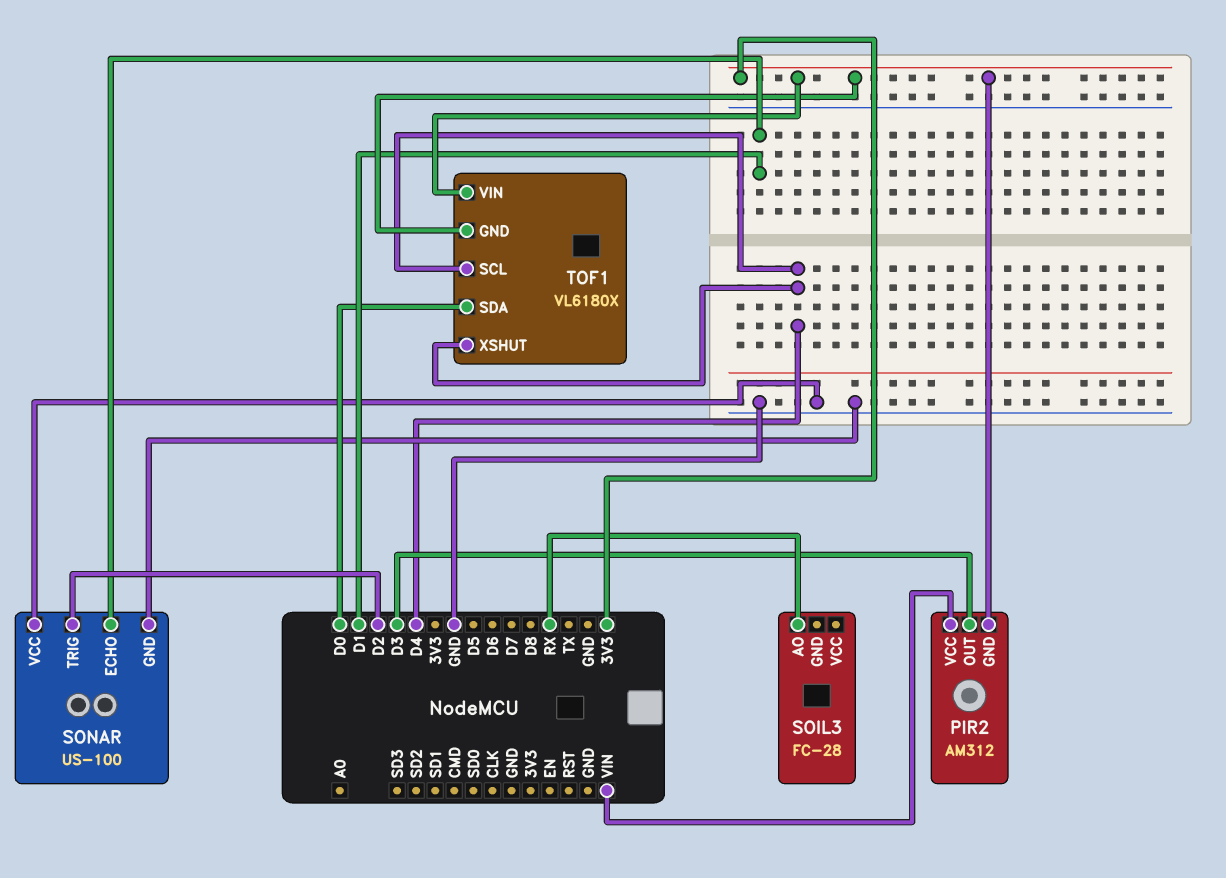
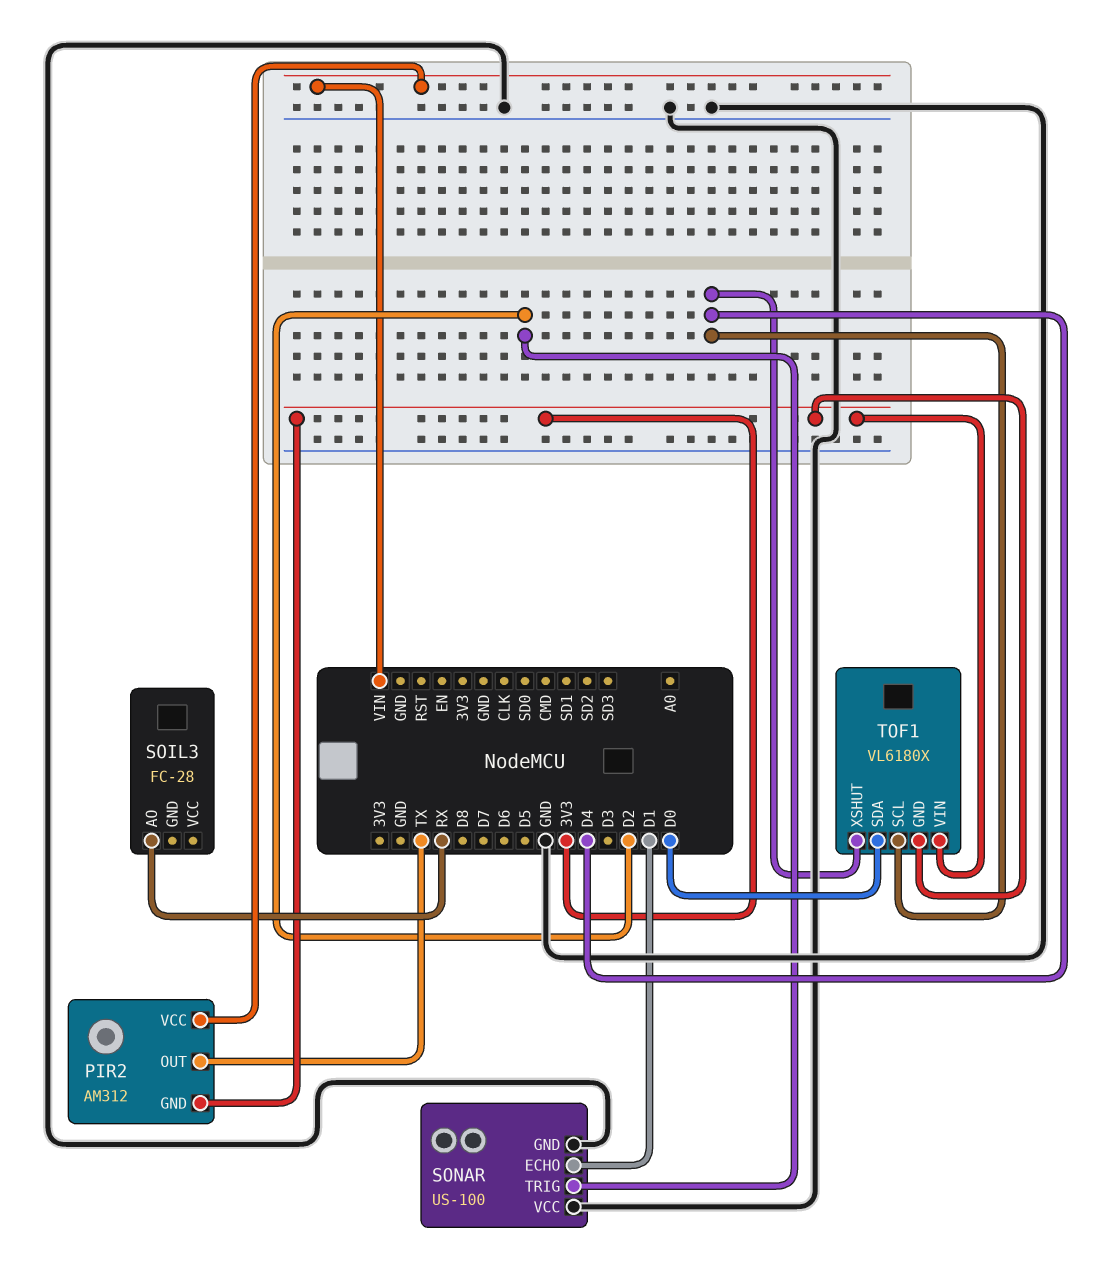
PIR2 pin OUT: D3 -> TX

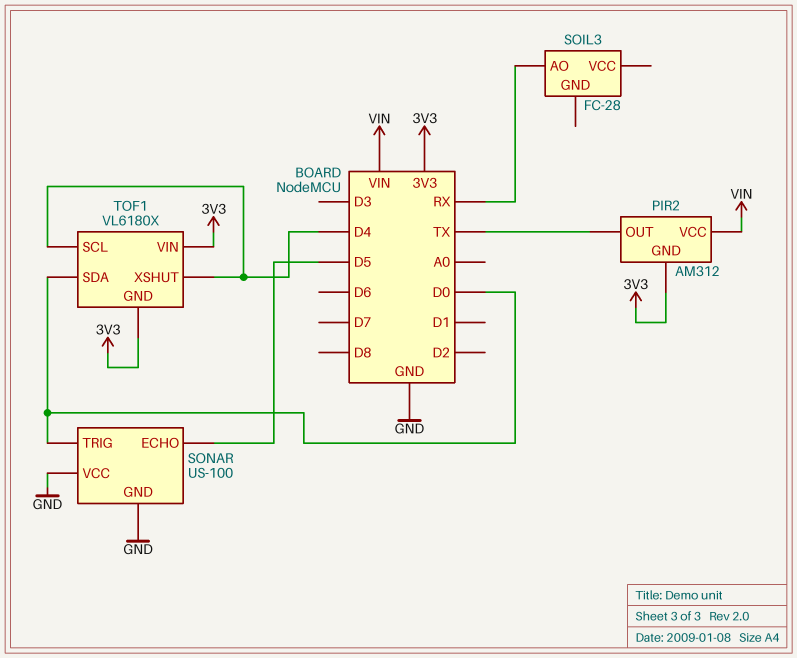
SONAR pin ECHO: D1 -> D5
SONAR pin TRIG: D2 -> D0

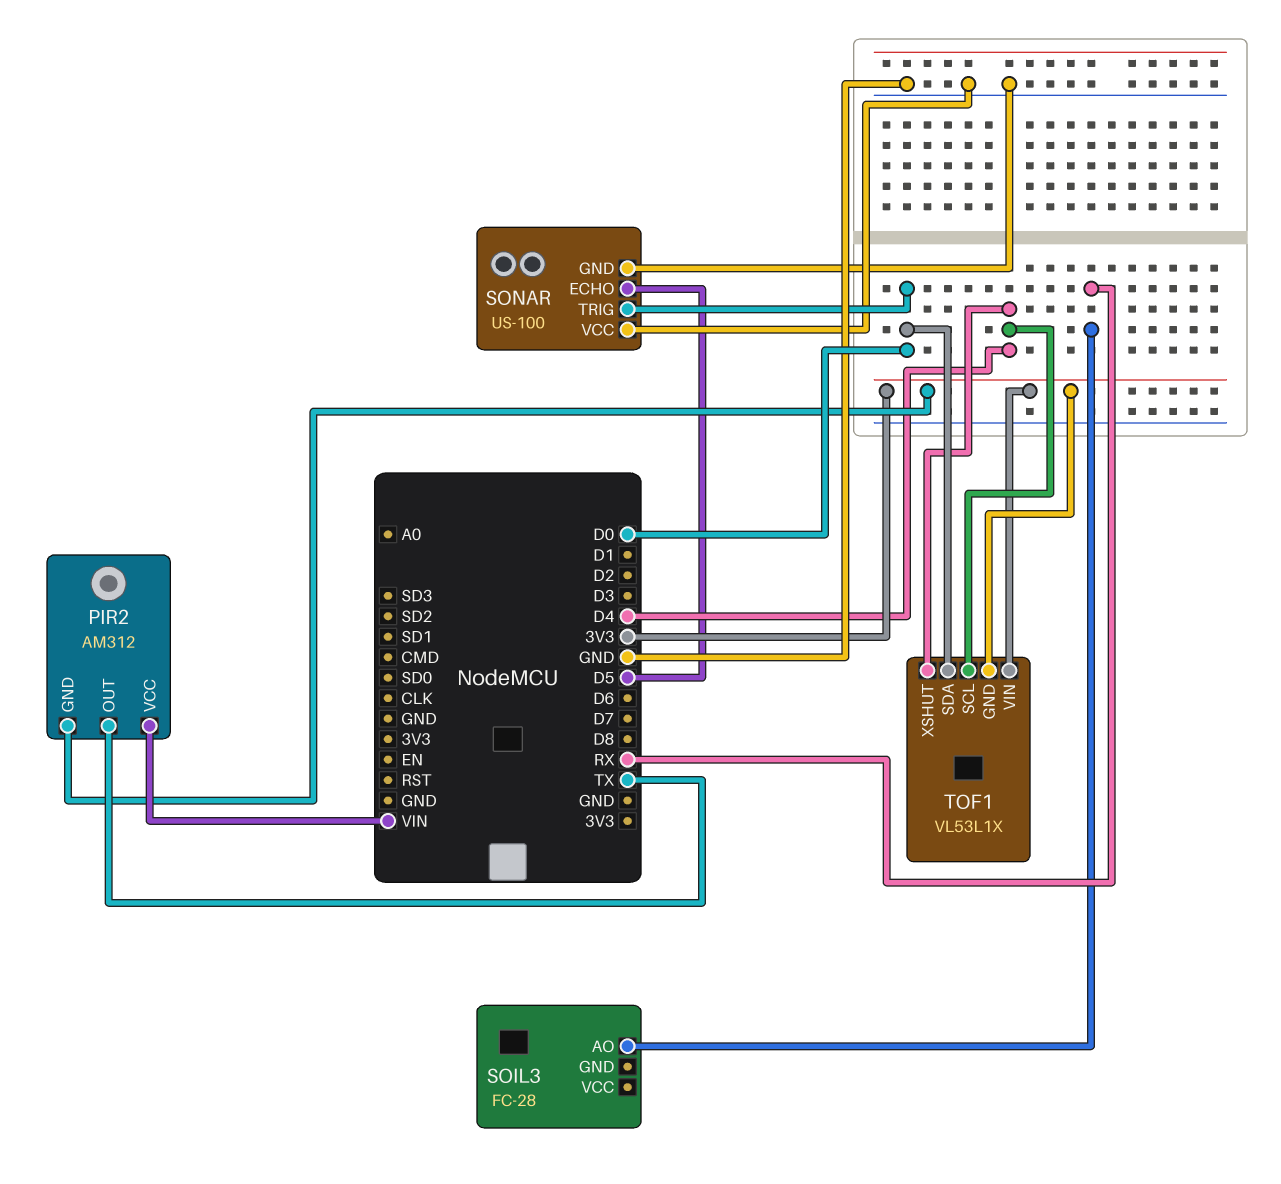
TOF1: VL6180X -> VL53L1X

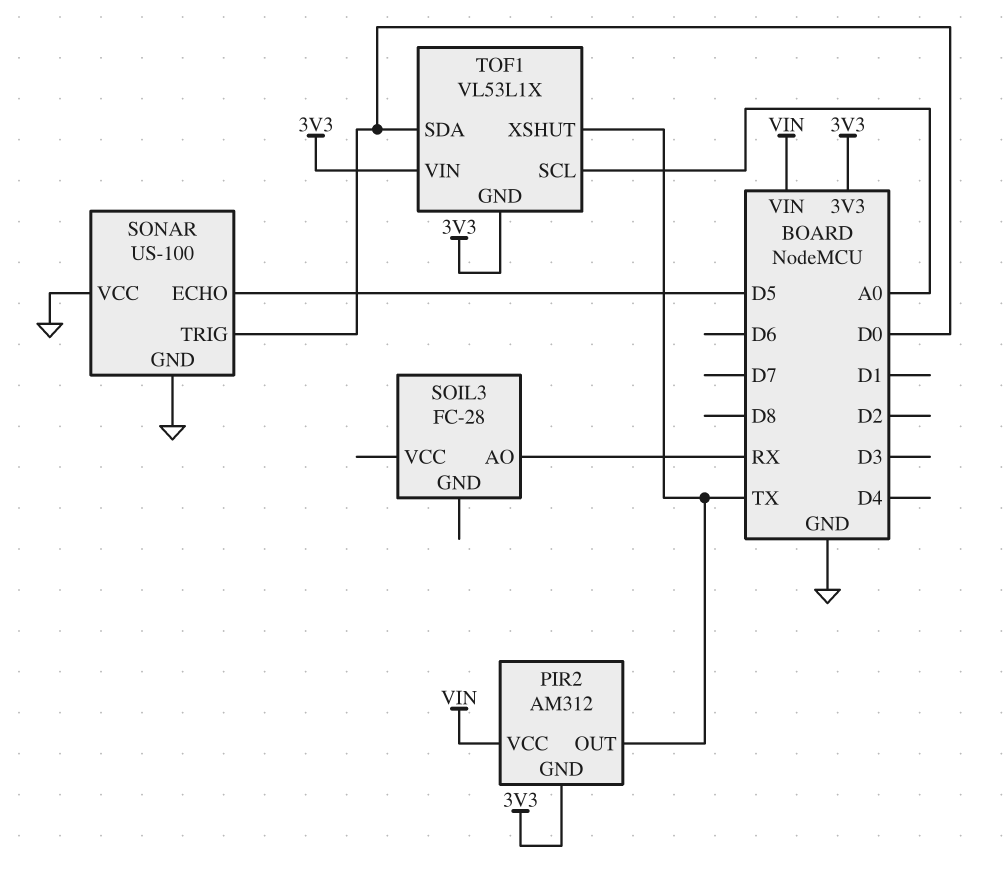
TOF1 pin SCL: D4 -> A0
TOF1 pin XSHUT: D4 -> TX

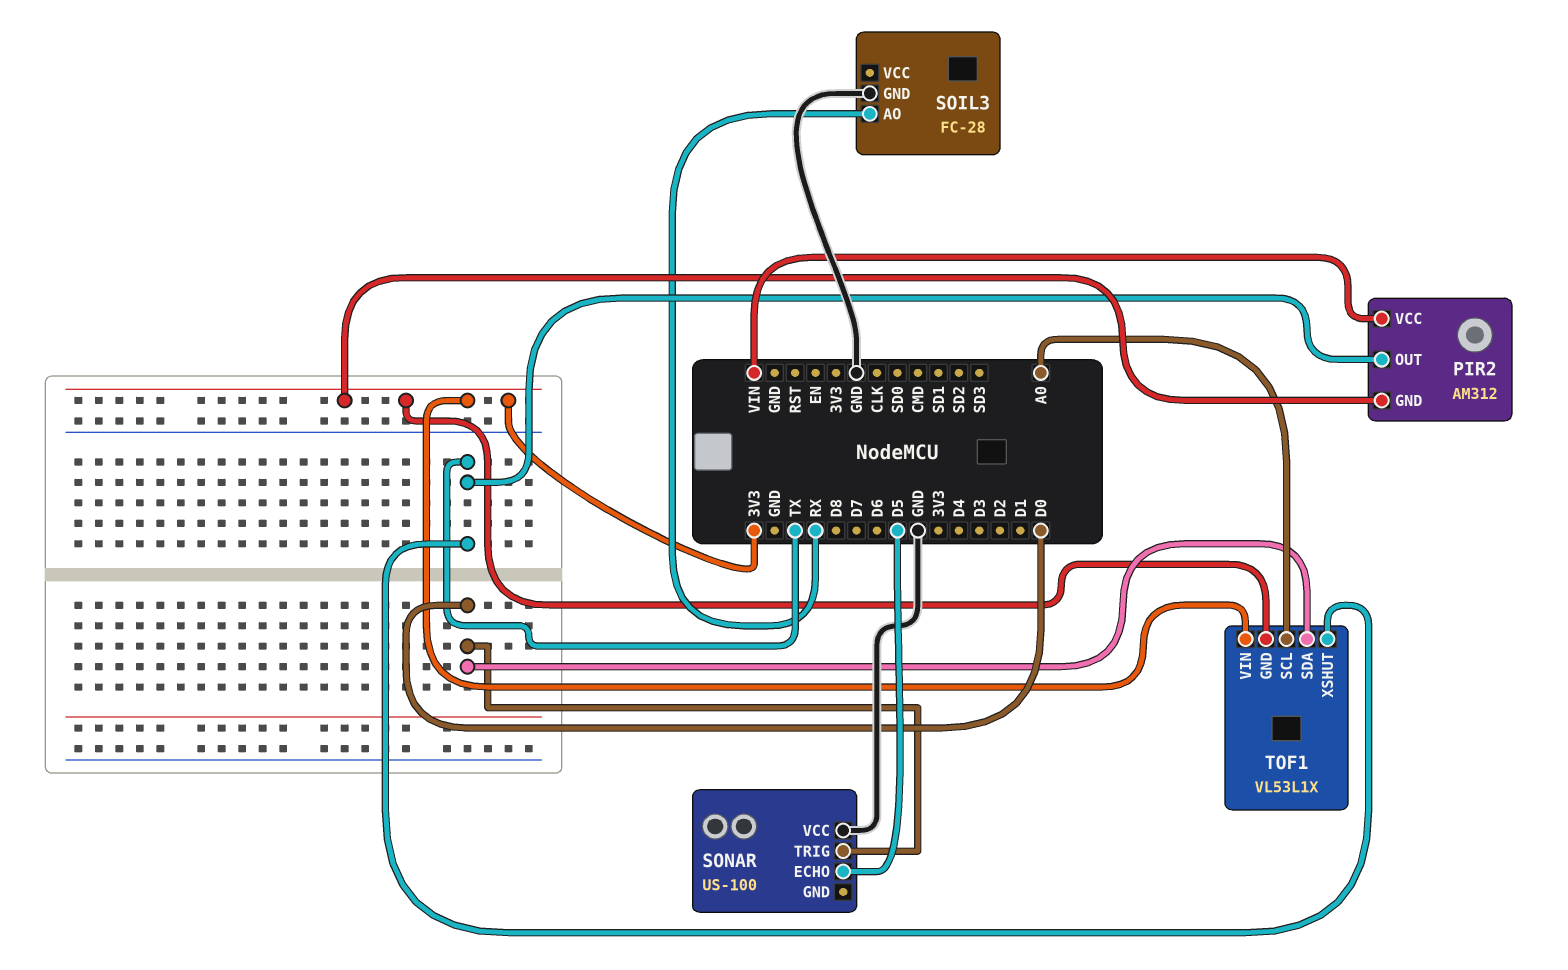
SOIL3 pin GND: none -> GND
SONAR pin GND: GND -> none

